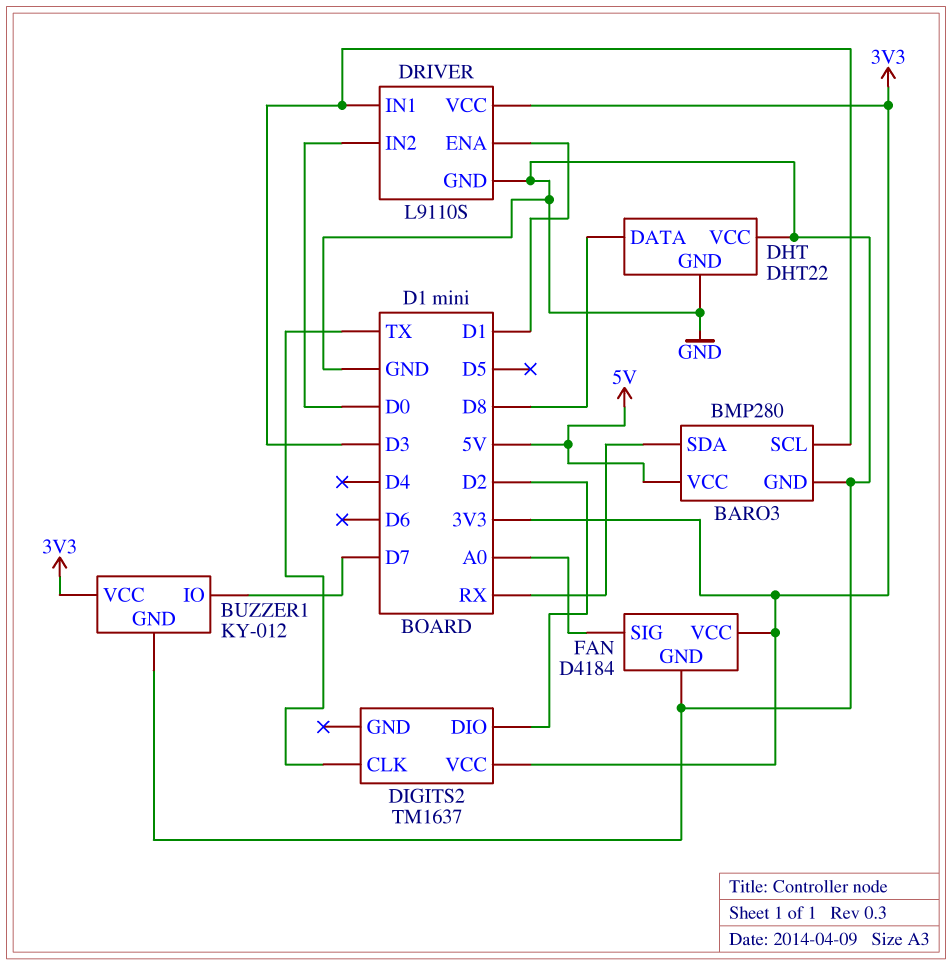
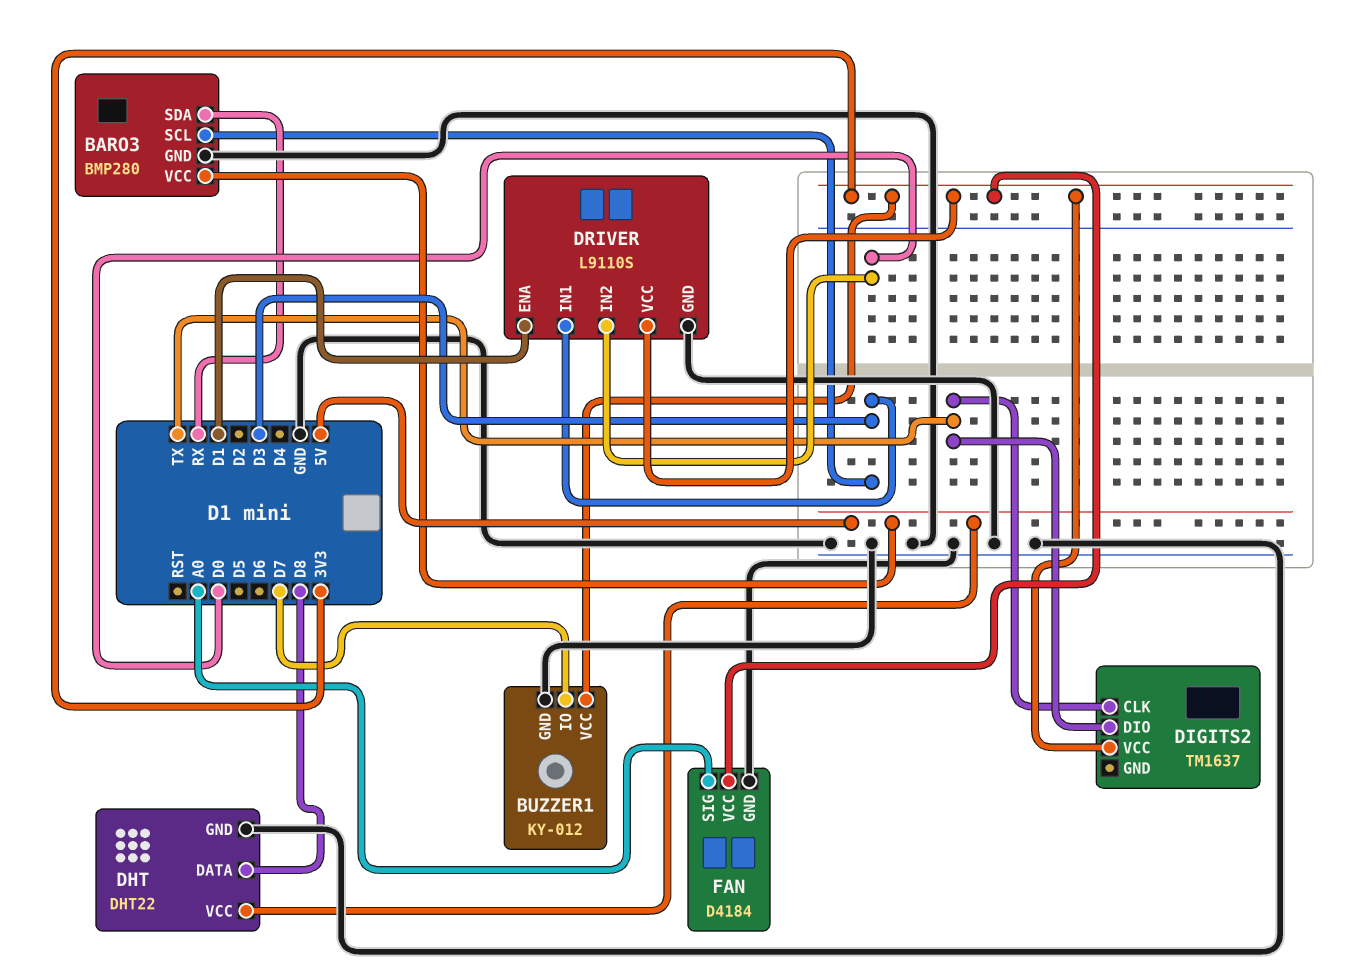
DHT pin VCC: GND -> 5V
DIGITS2 pin DIO: D2 -> TX

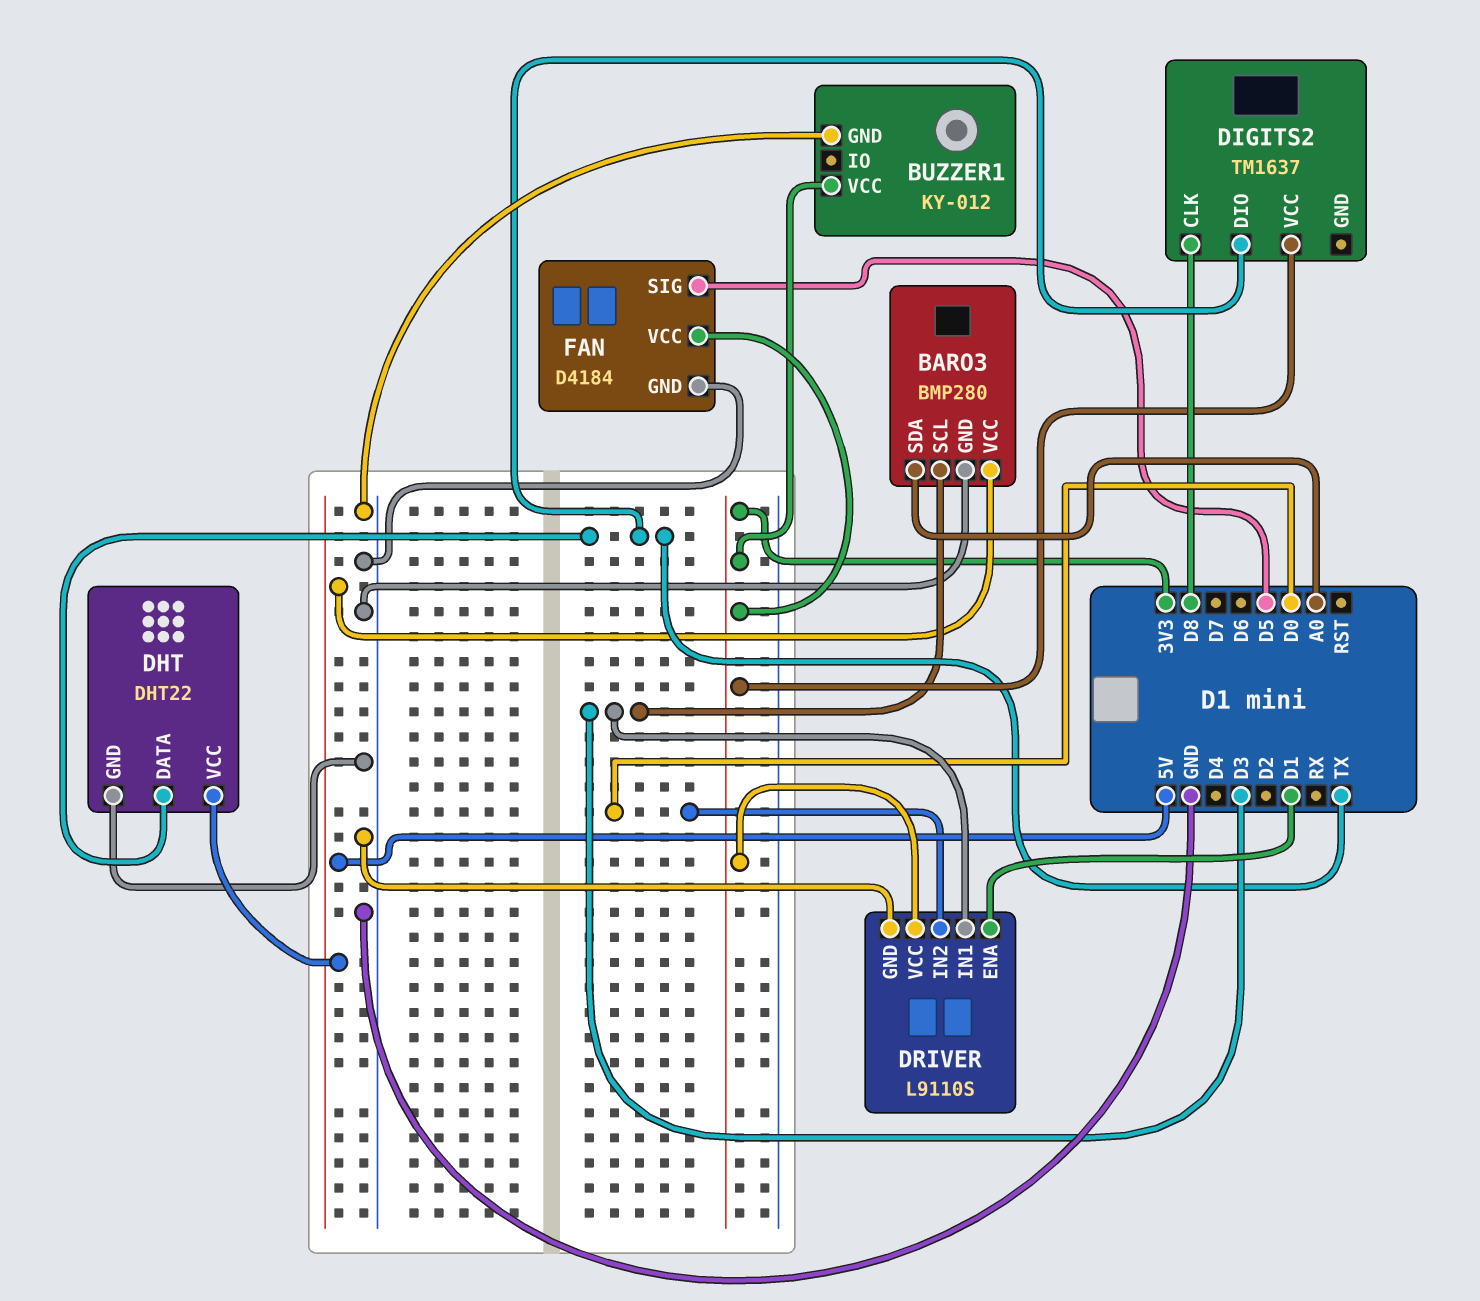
BARO3 pin SDA: RX -> A0
BUZZER1 pin IO: D7 -> none
DHT pin DATA: D8 -> TX
DIGITS2 pin CLK: TX -> D8
FAN pin SIG: A0 -> D5

